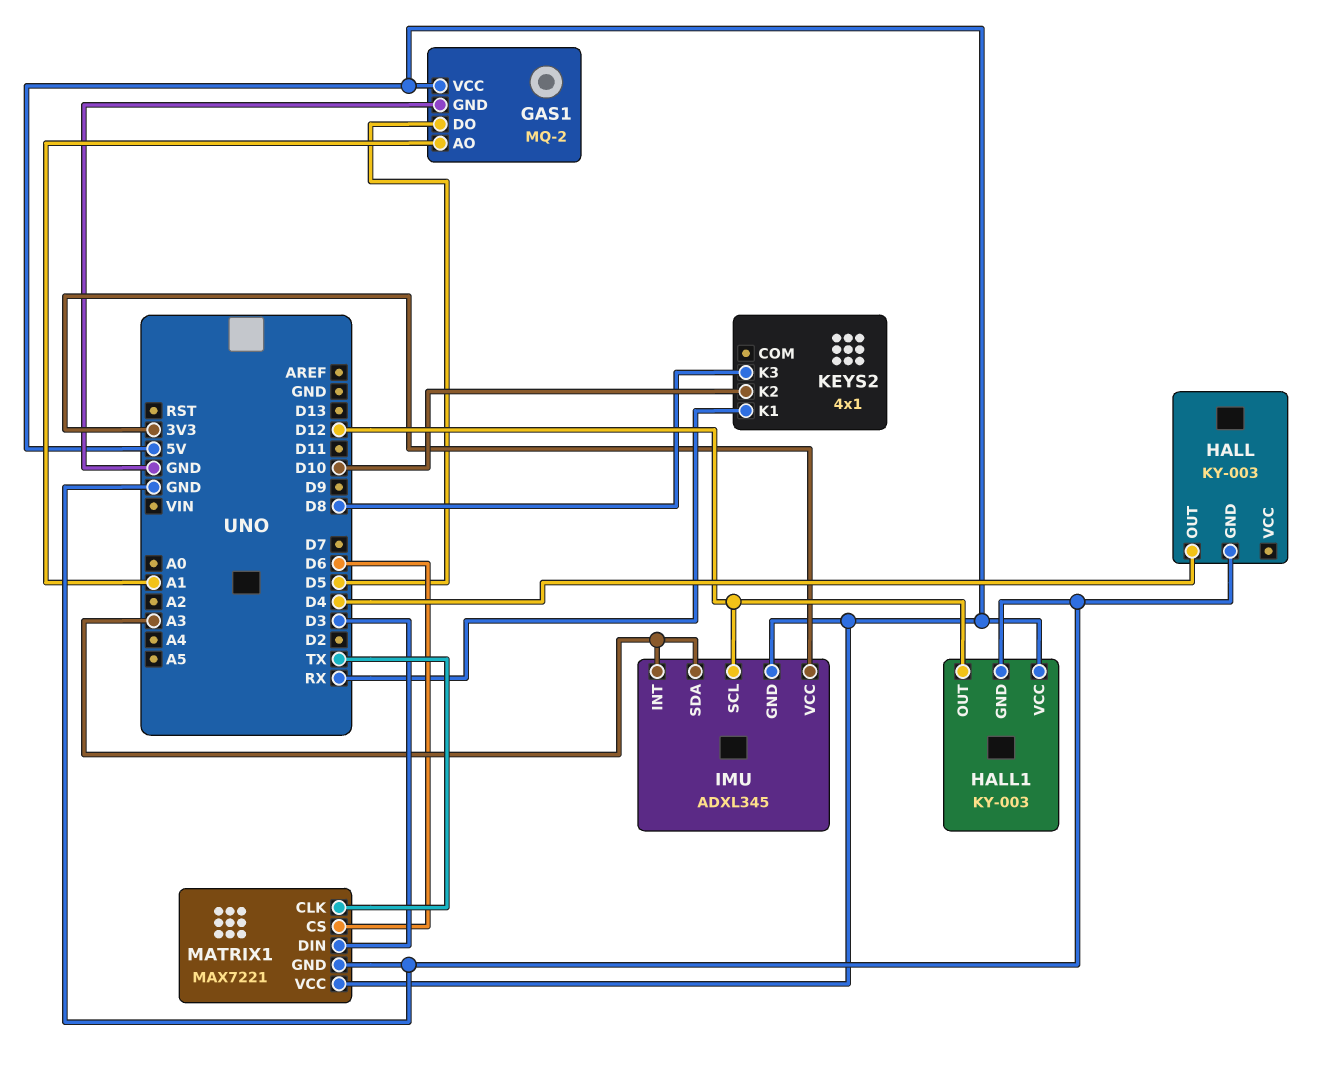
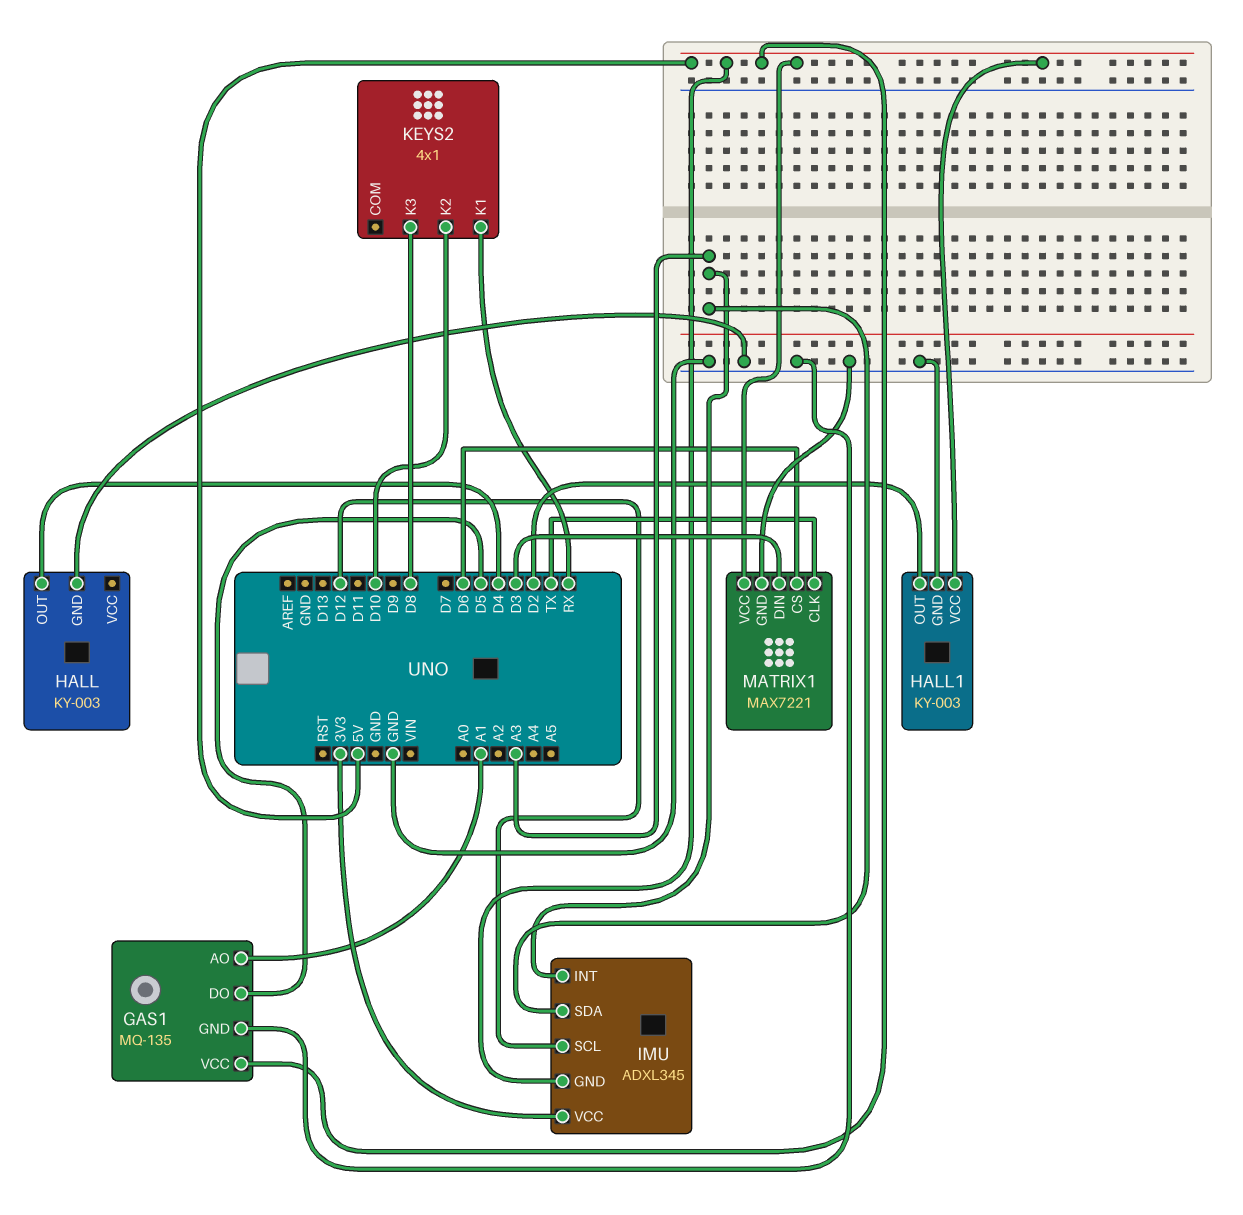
GAS1: MQ-2 -> MQ-135
HALL1 pin OUT: D12 -> D2

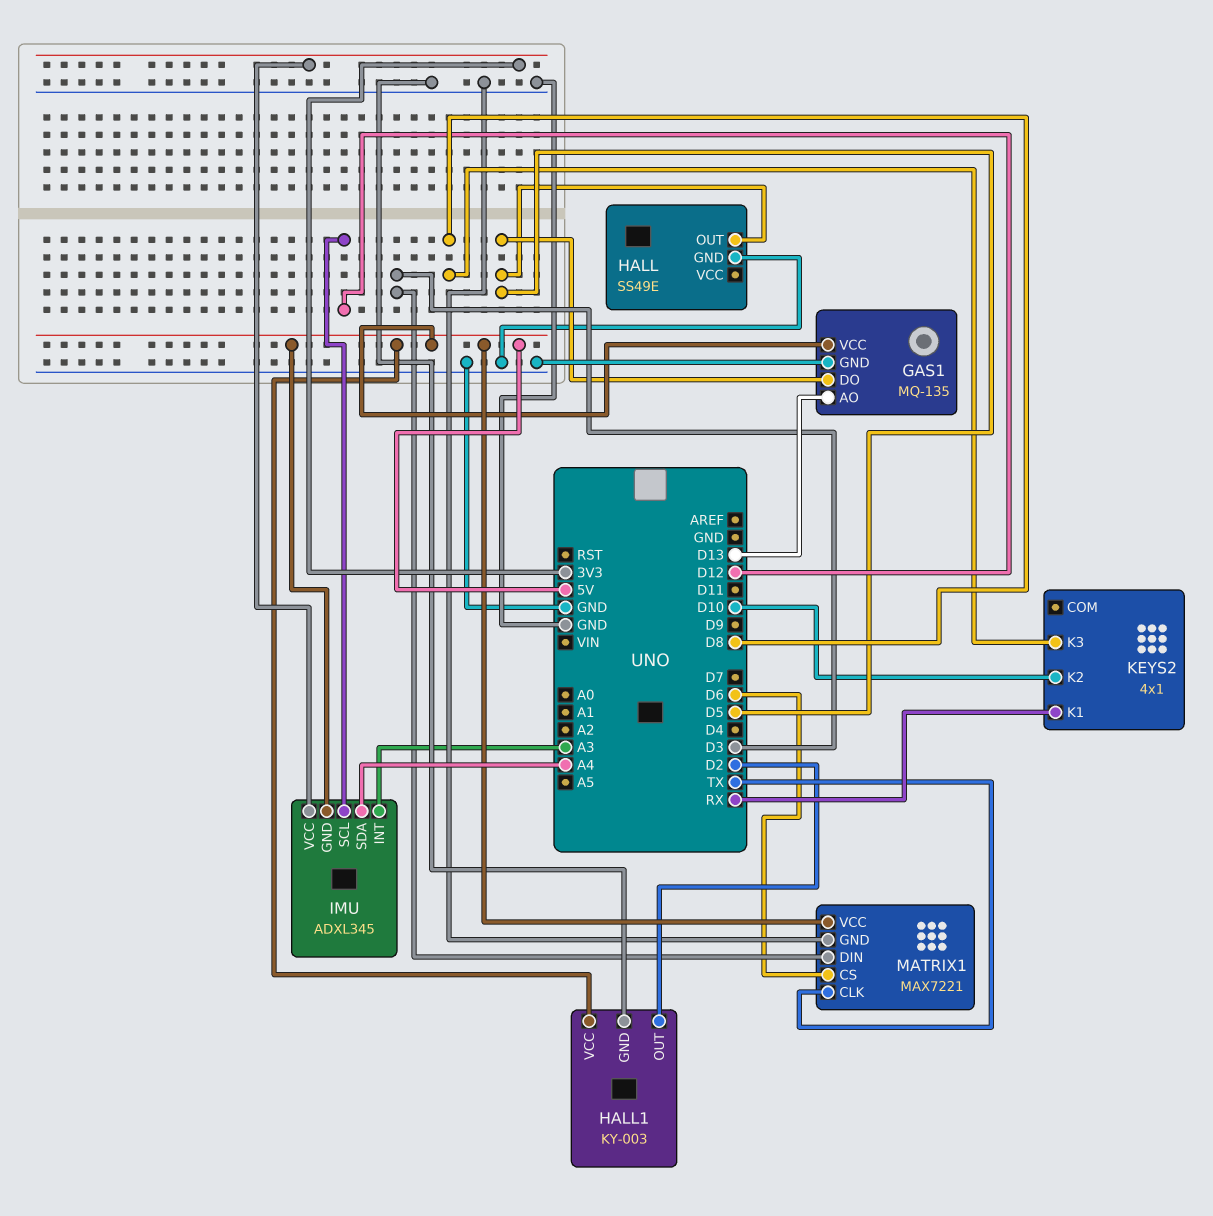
GAS1 pin AO: A1 -> D13
HALL: KY-003 -> SS49E
HALL pin OUT: D4 -> D5
IMU pin SDA: A3 -> A4

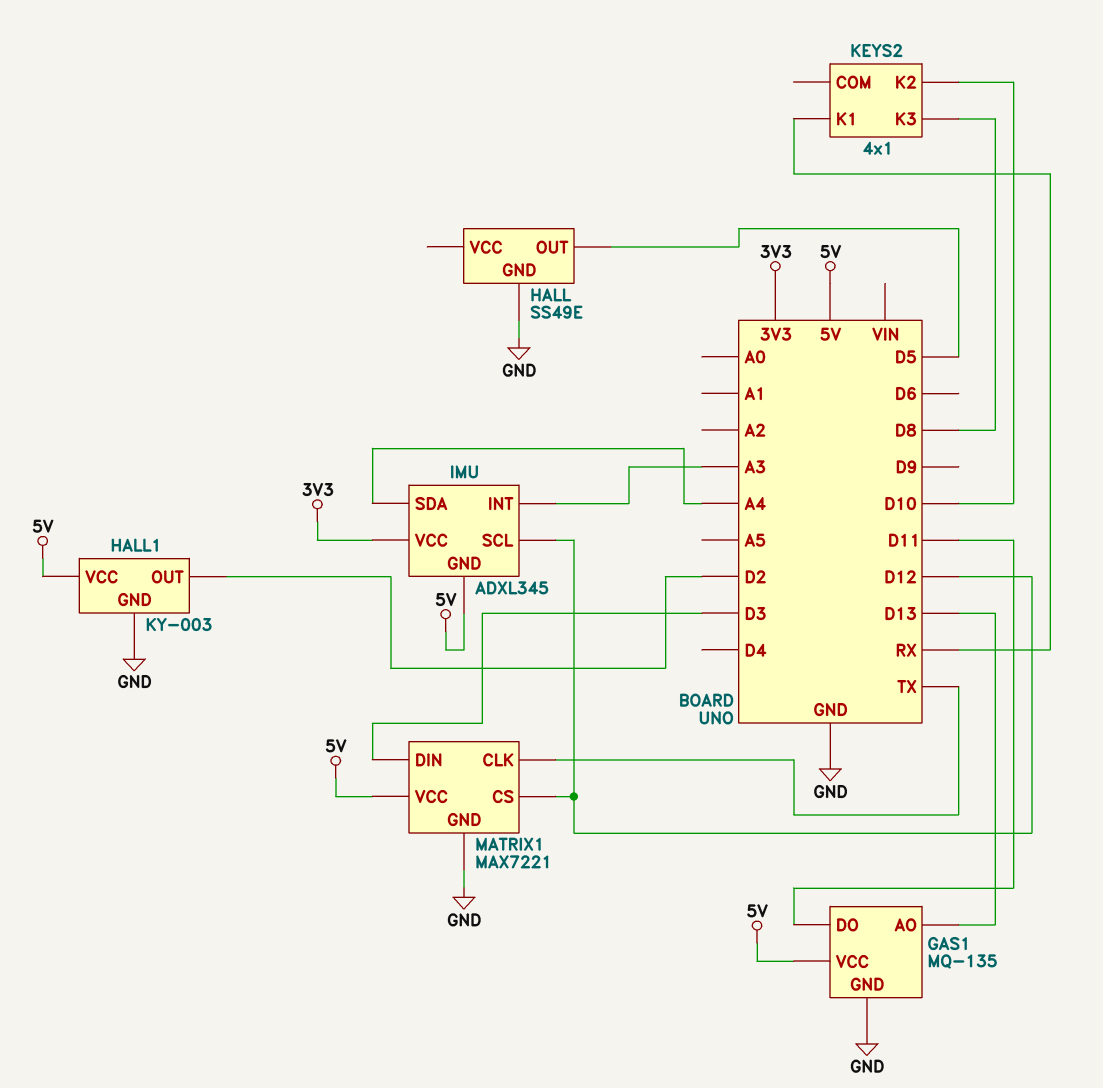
GAS1 pin DO: D5 -> D11
MATRIX1 pin CS: D6 -> D12

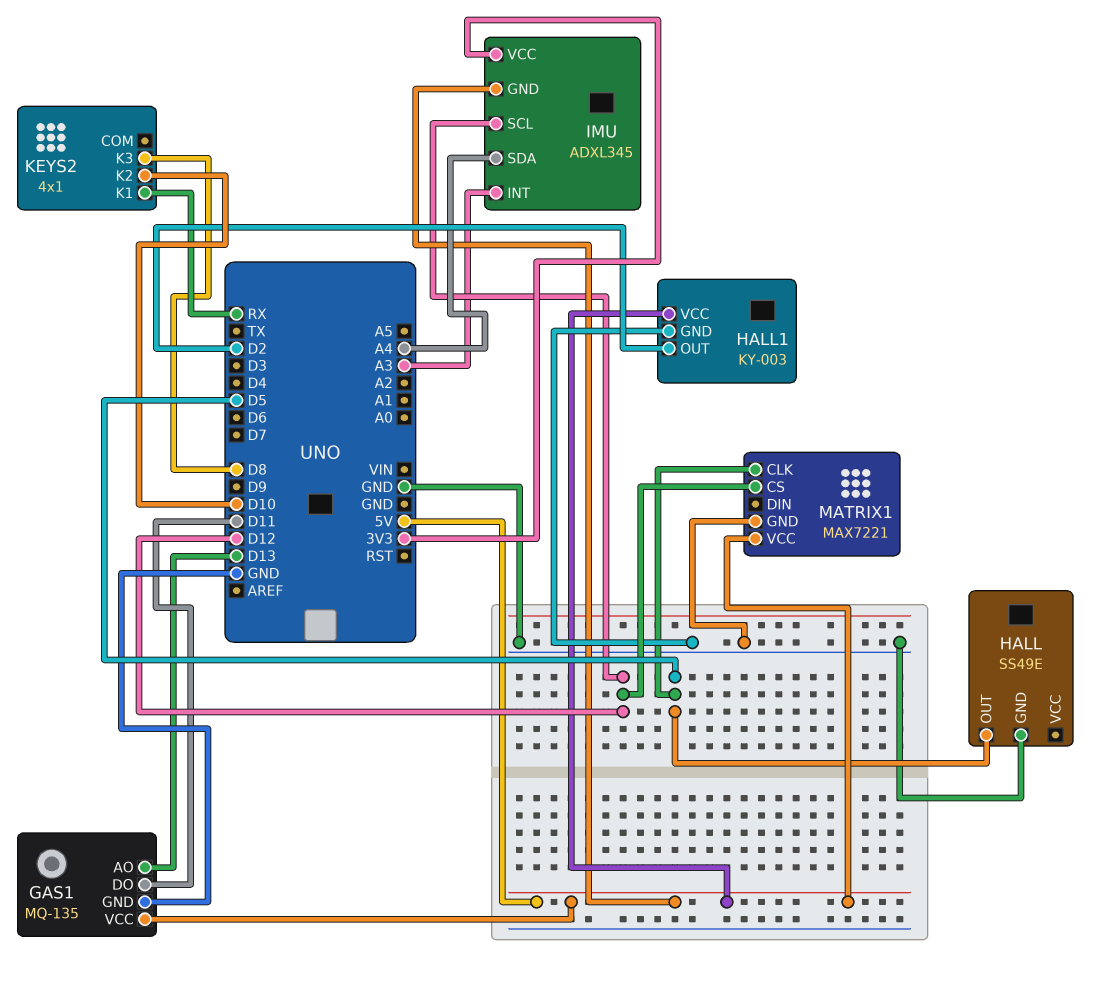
MATRIX1 pin CLK: TX -> D5
MATRIX1 pin DIN: D3 -> none

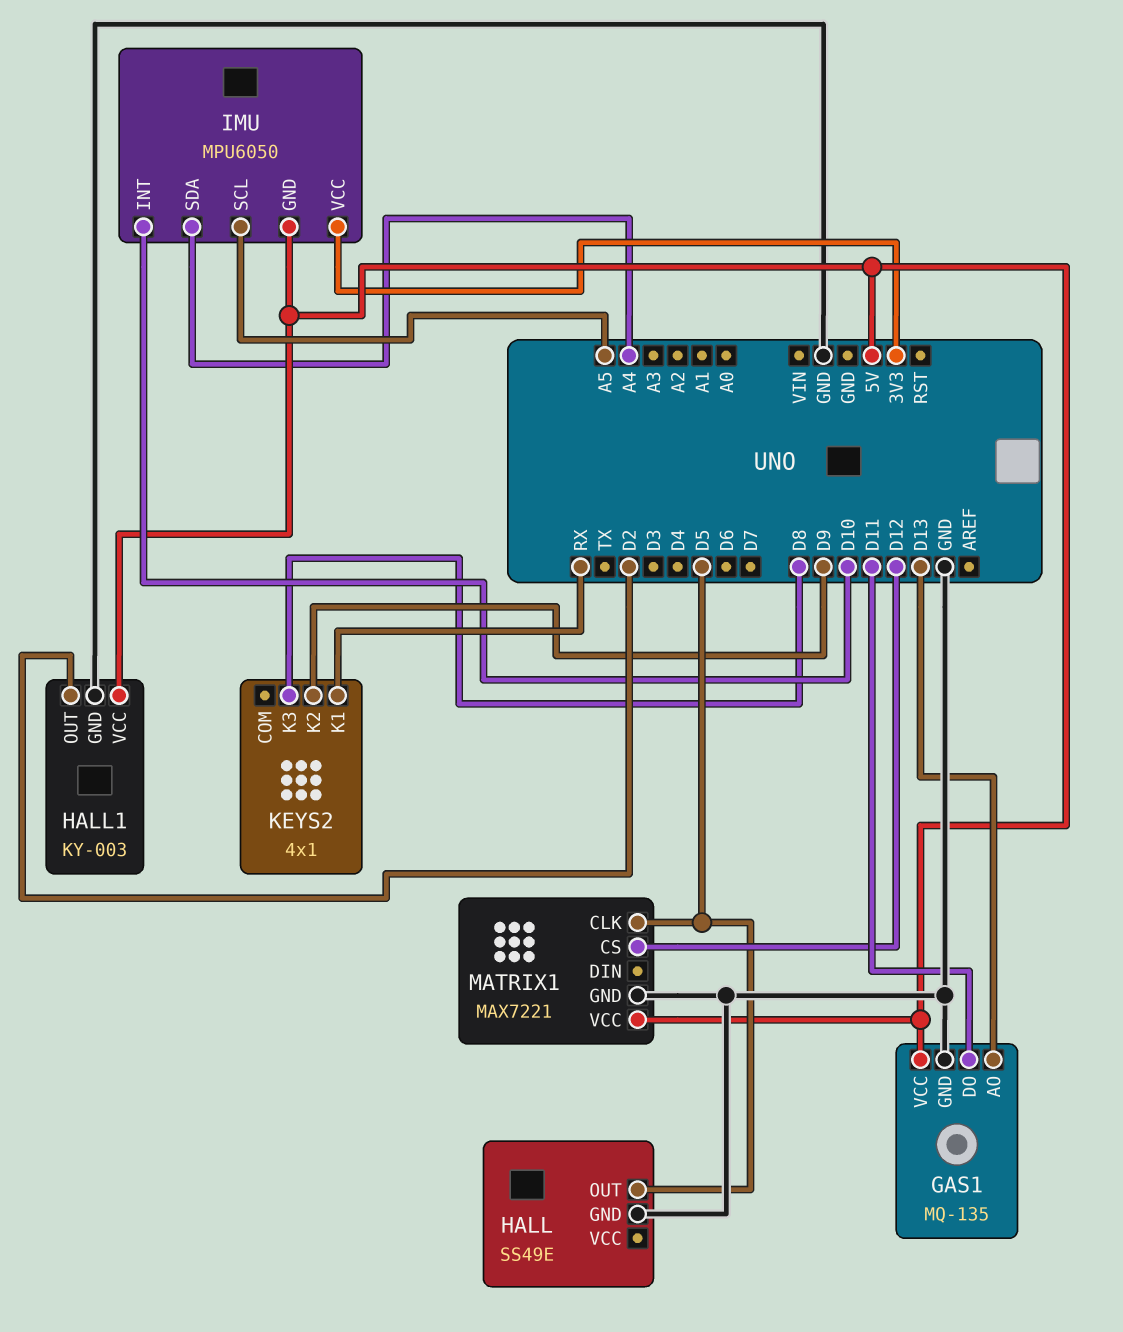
IMU: ADXL345 -> MPU6050
IMU pin INT: A3 -> D10
IMU pin SCL: D12 -> A5
KEYS2 pin K2: D10 -> D9

